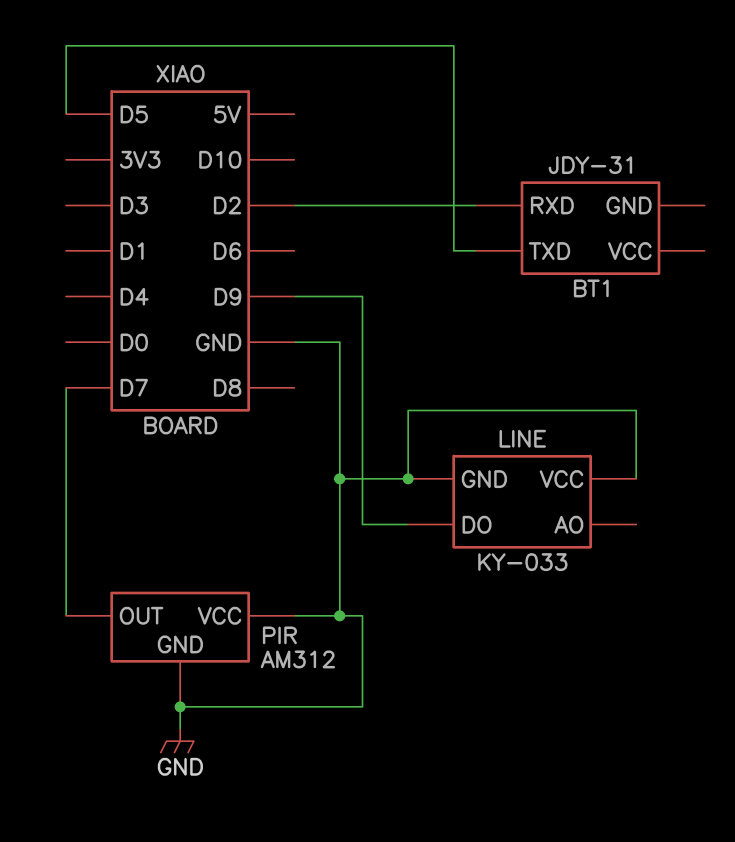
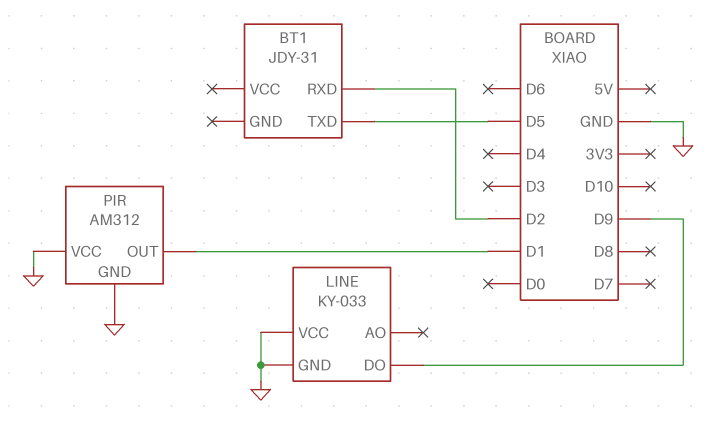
PIR pin OUT: D7 -> D1

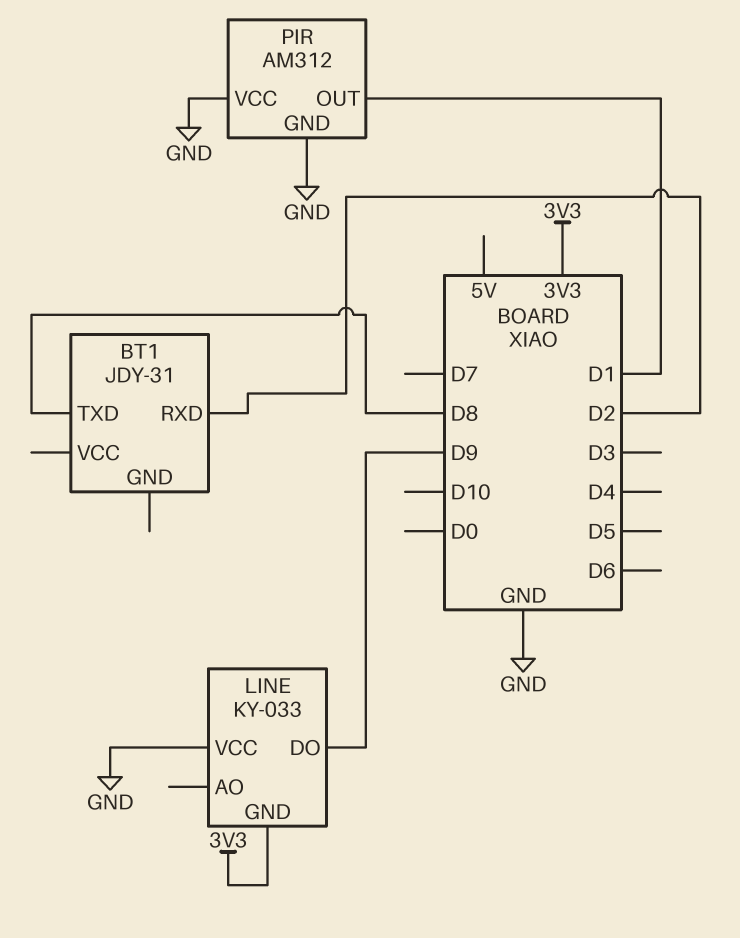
BT1 pin TXD: D5 -> D8
LINE pin GND: GND -> 3V3

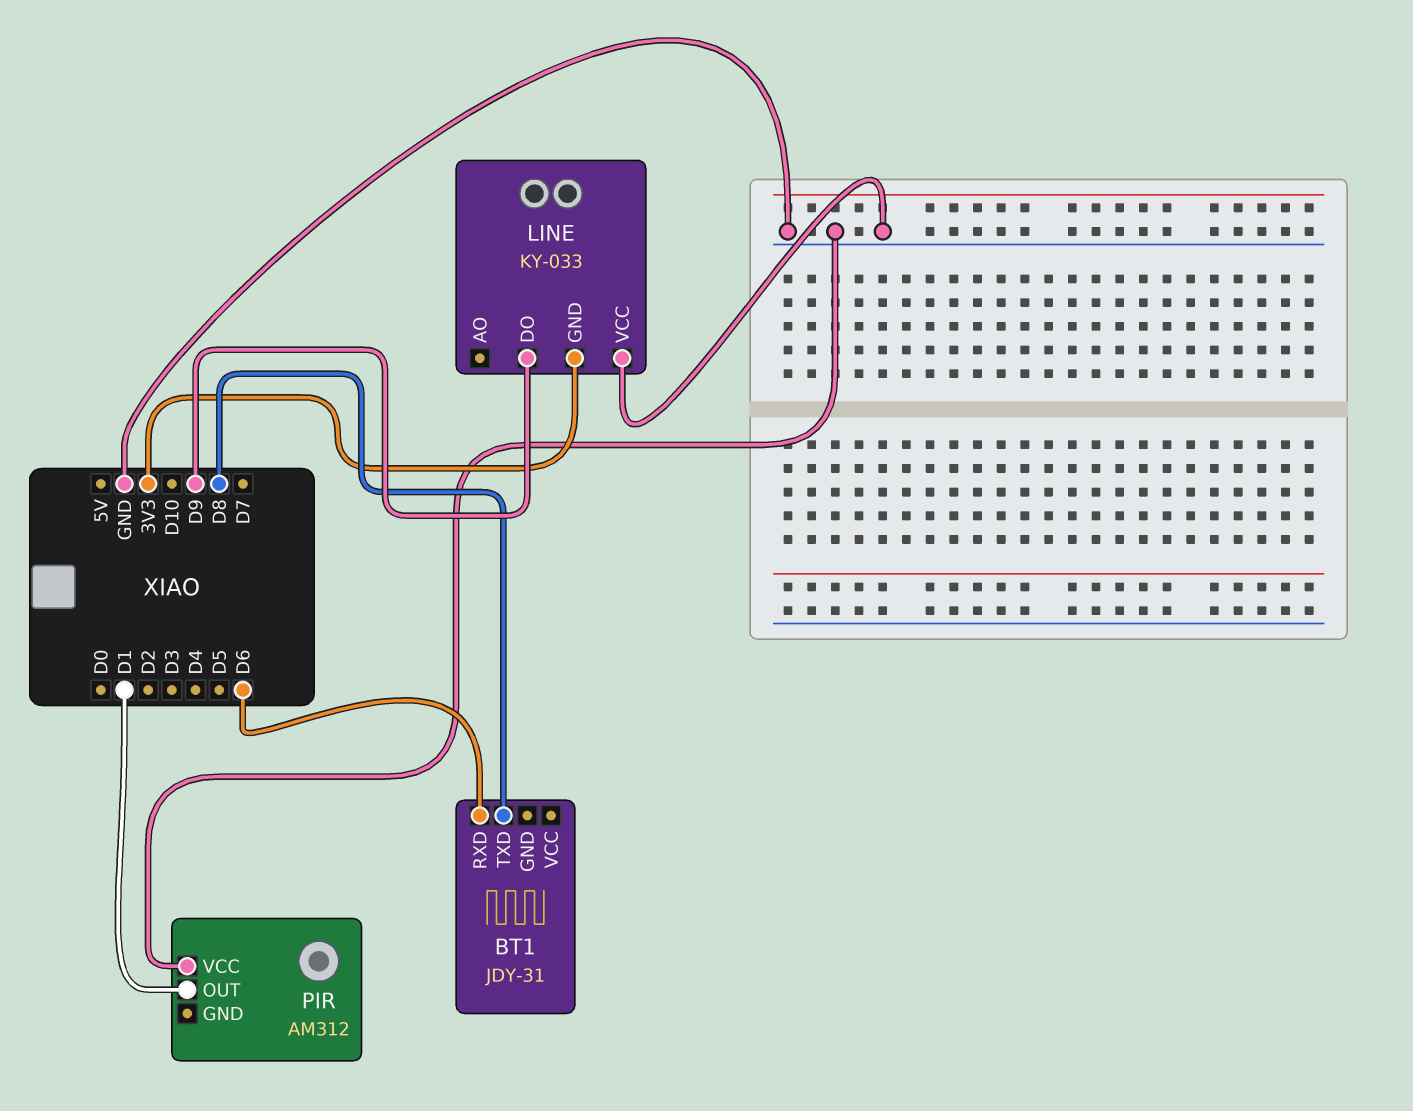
BT1 pin RXD: D2 -> D6
PIR pin GND: GND -> none

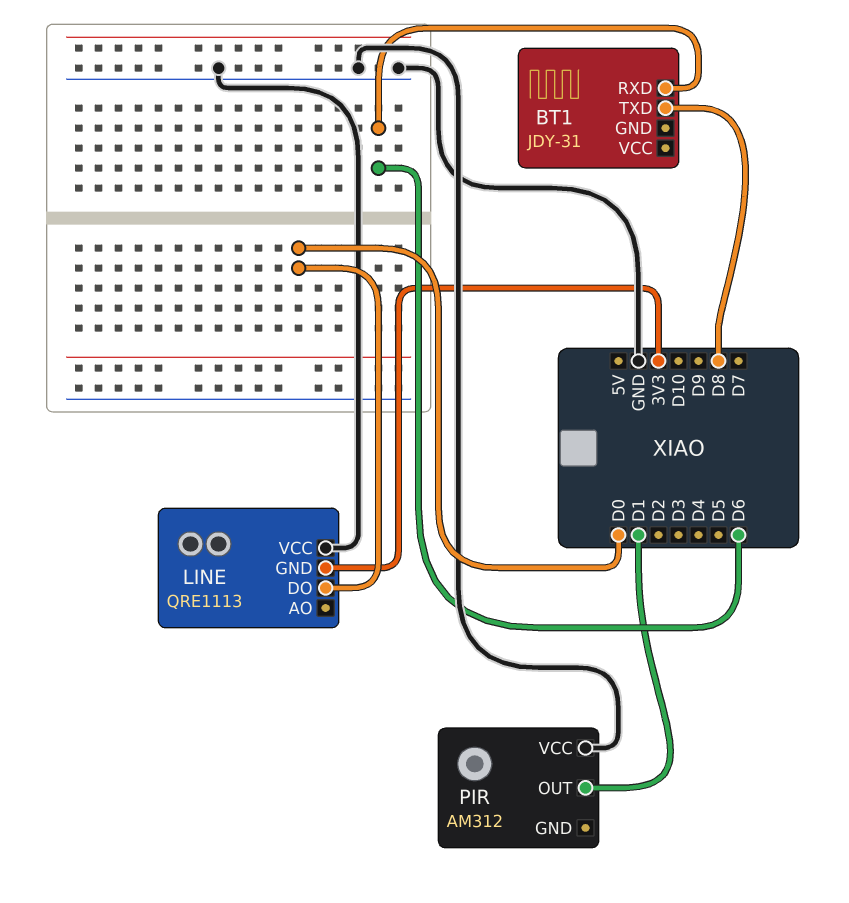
LINE: KY-033 -> QRE1113
LINE pin DO: D9 -> D0

